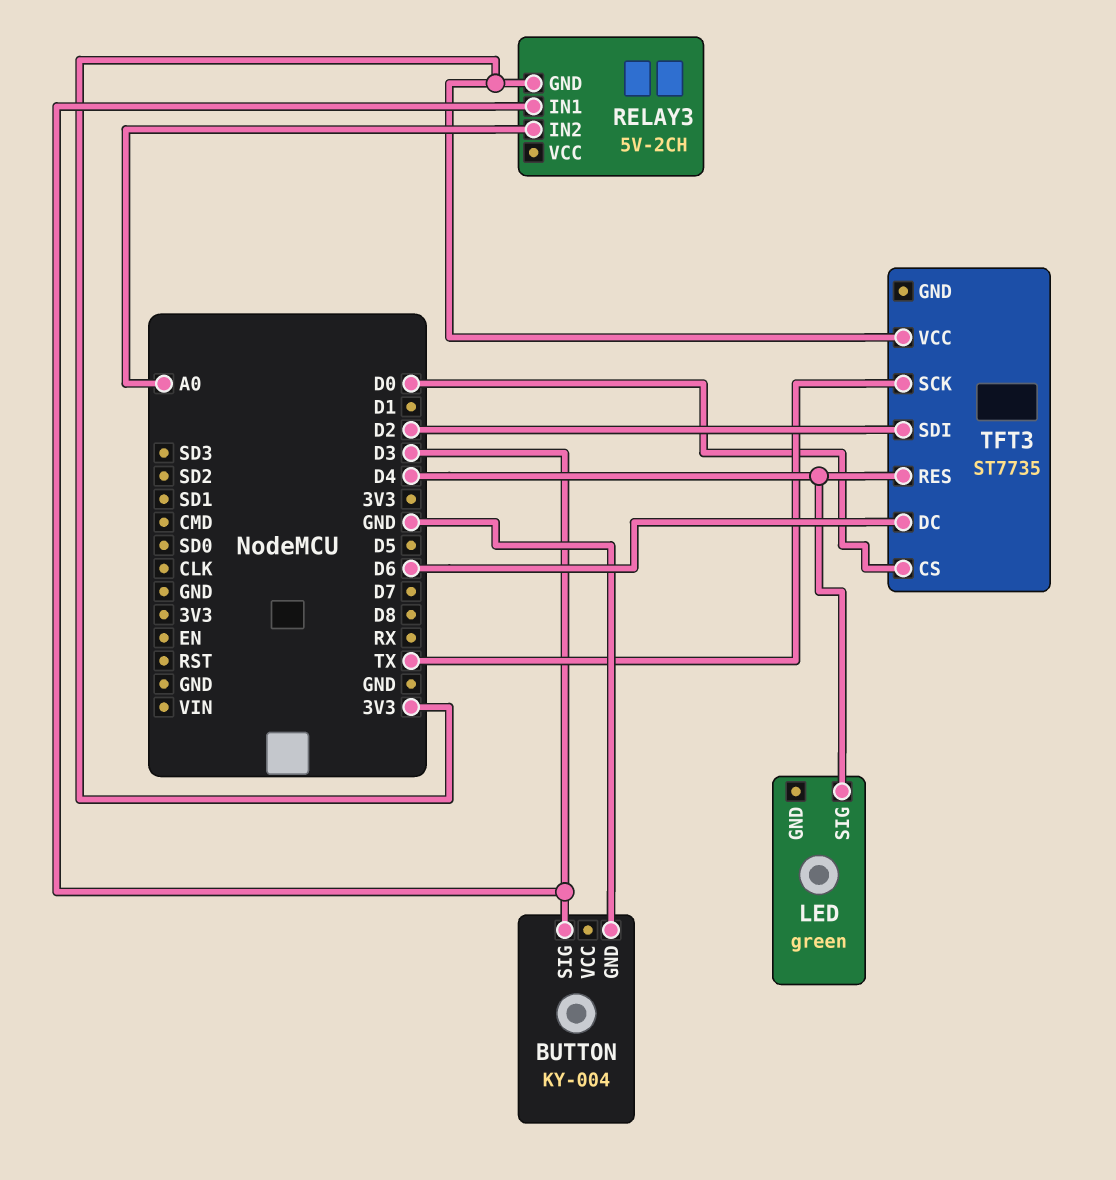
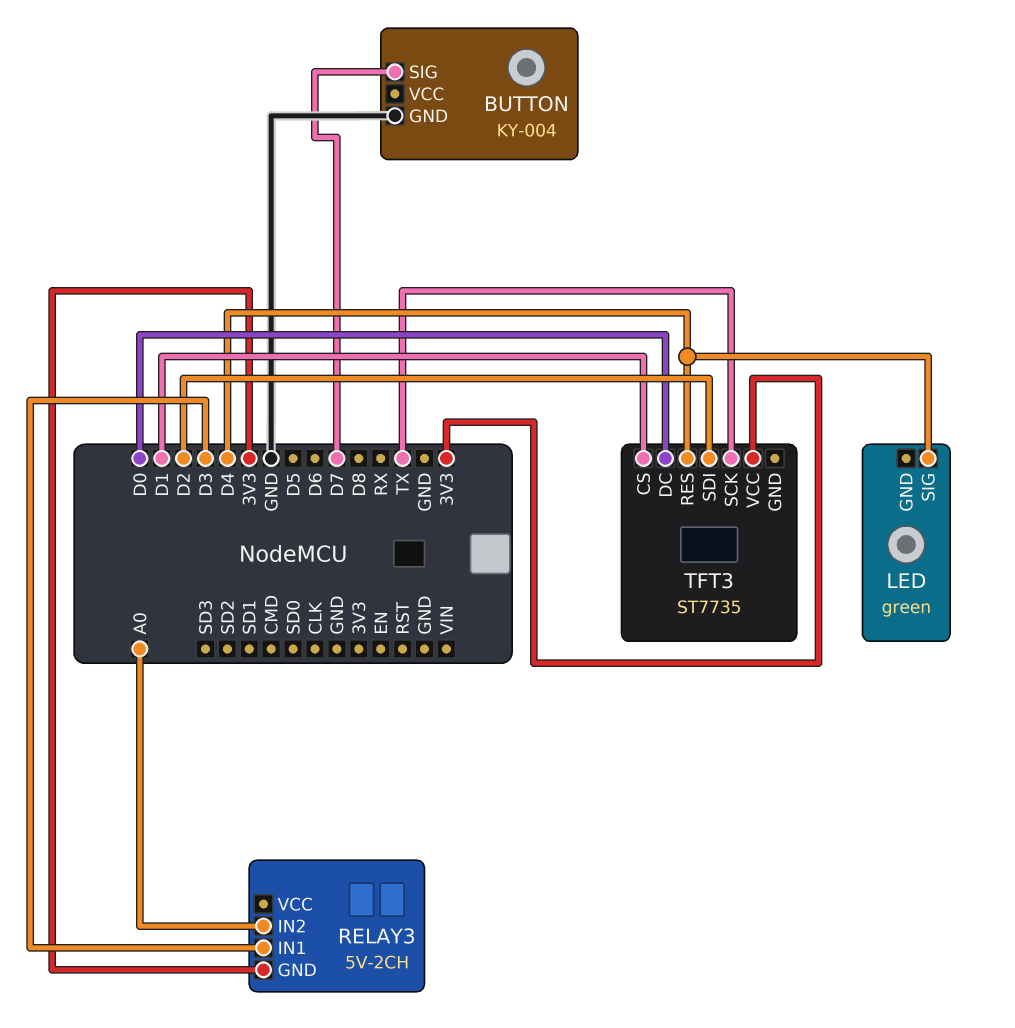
BUTTON pin SIG: D3 -> D7
TFT3 pin CS: D0 -> D1
TFT3 pin DC: D6 -> D0

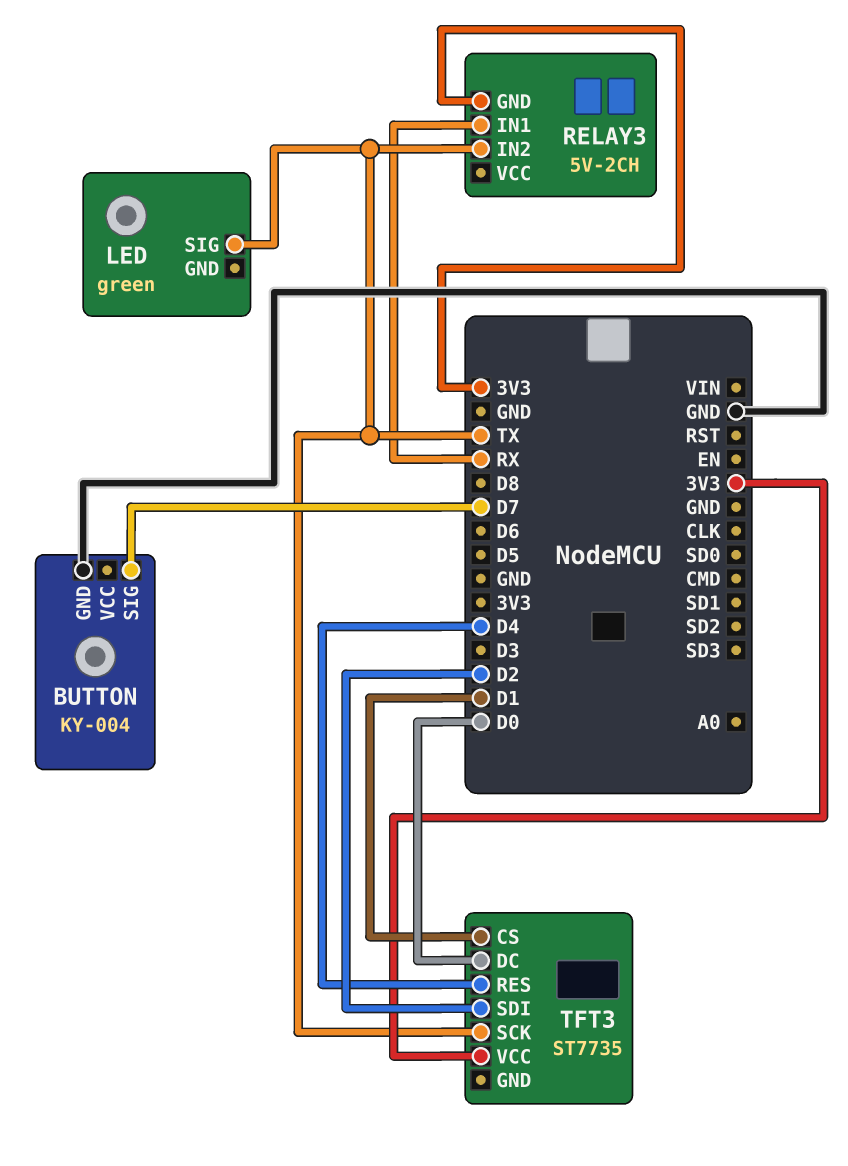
LED pin SIG: D4 -> TX
RELAY3 pin IN1: D3 -> RX
RELAY3 pin IN2: A0 -> TX

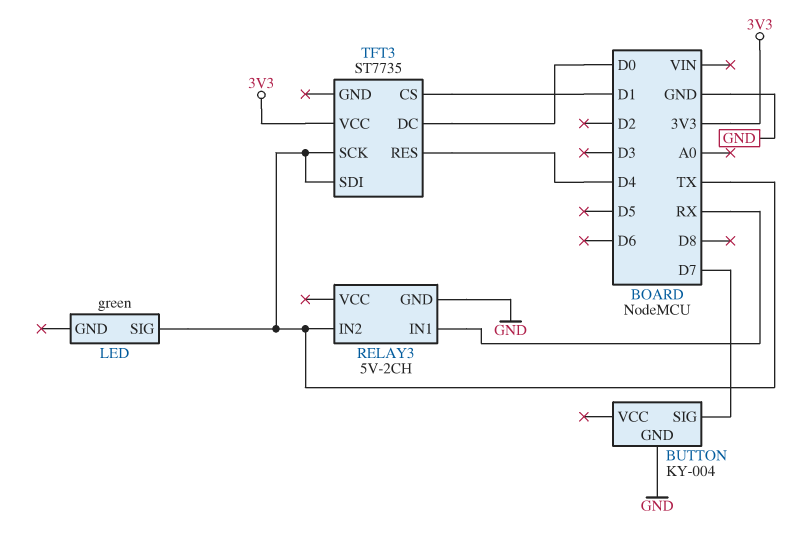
RELAY3 pin GND: 3V3 -> GND
TFT3 pin SDI: D2 -> TX

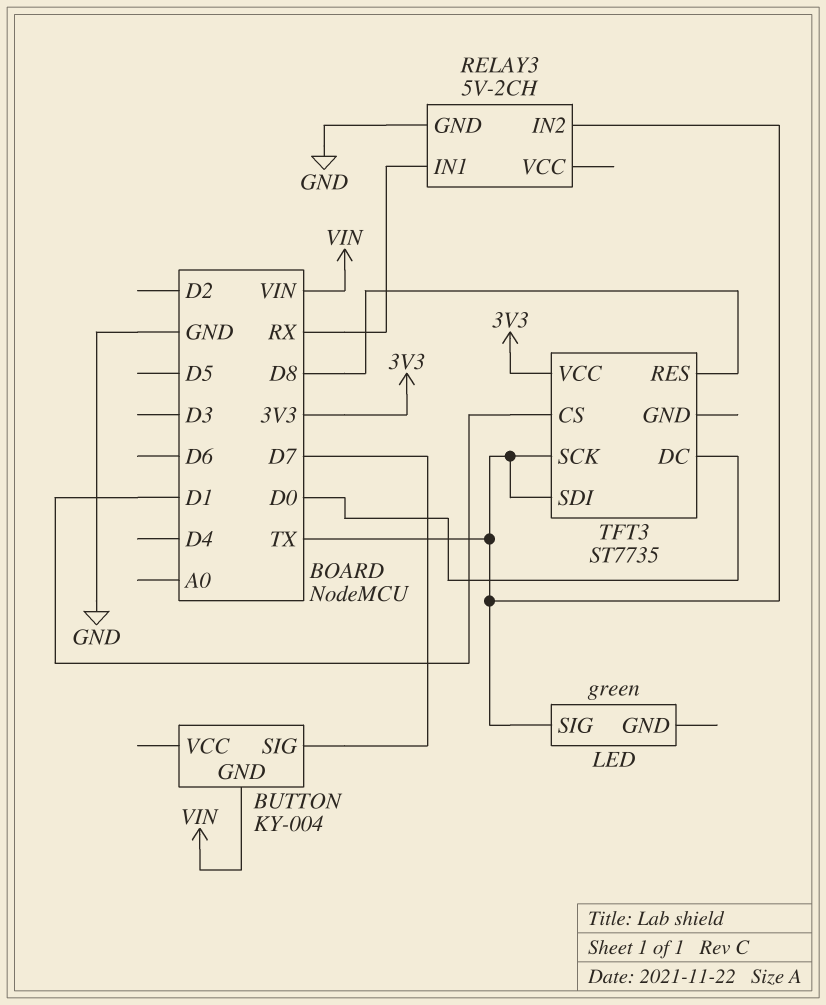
BUTTON pin GND: GND -> VIN
TFT3 pin RES: D4 -> D8

